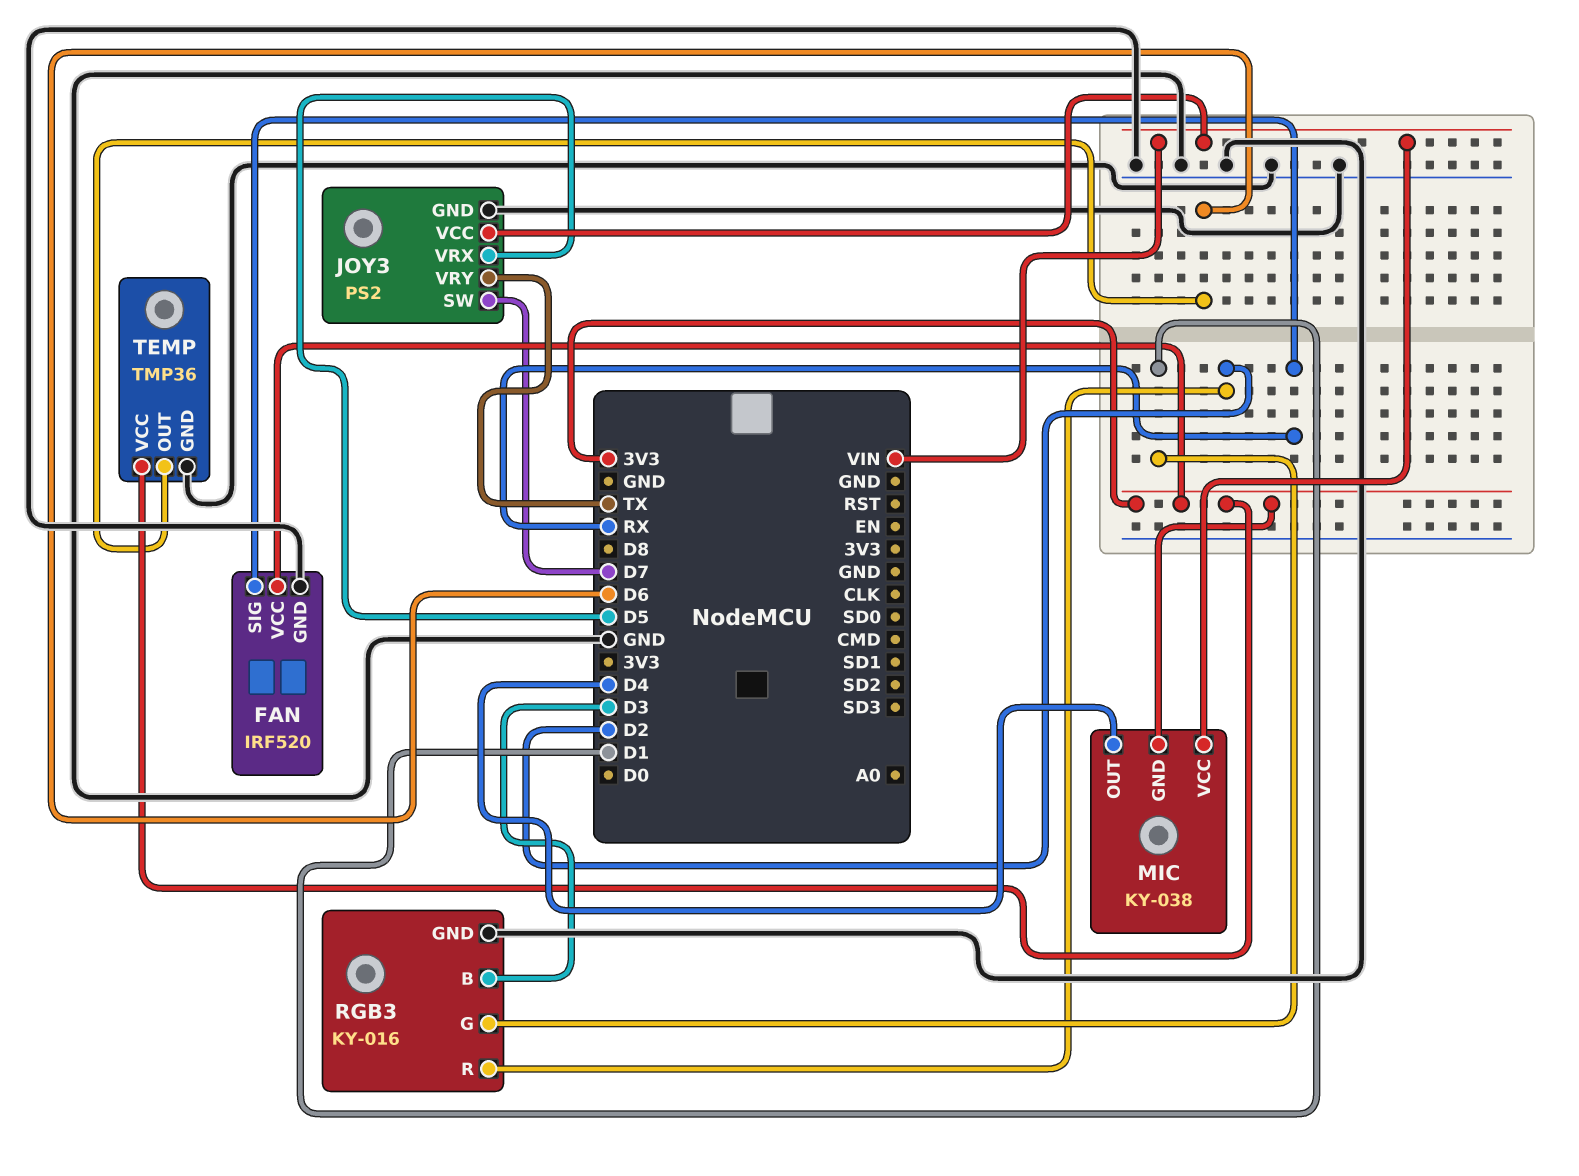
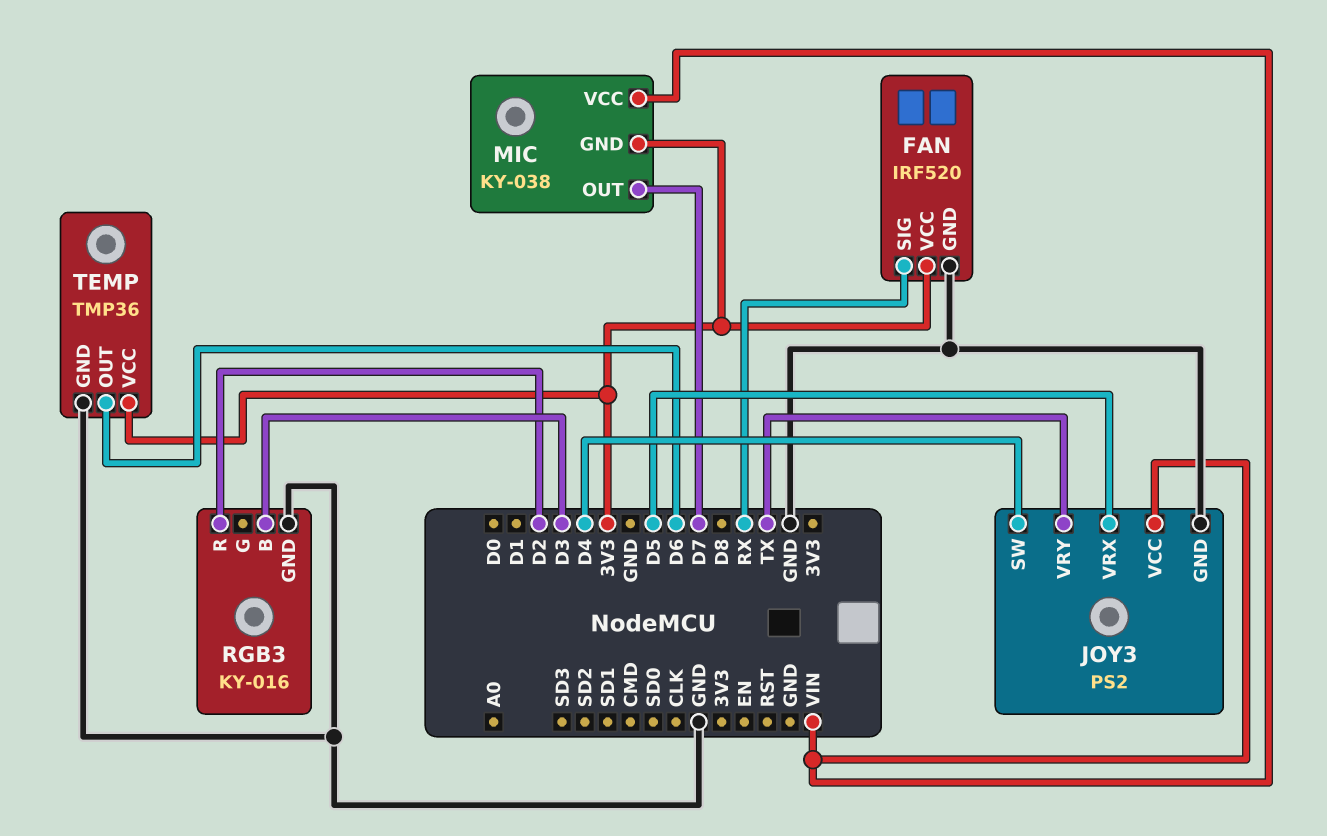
JOY3 pin SW: D7 -> D4
MIC pin OUT: D4 -> D7
RGB3 pin G: D1 -> none

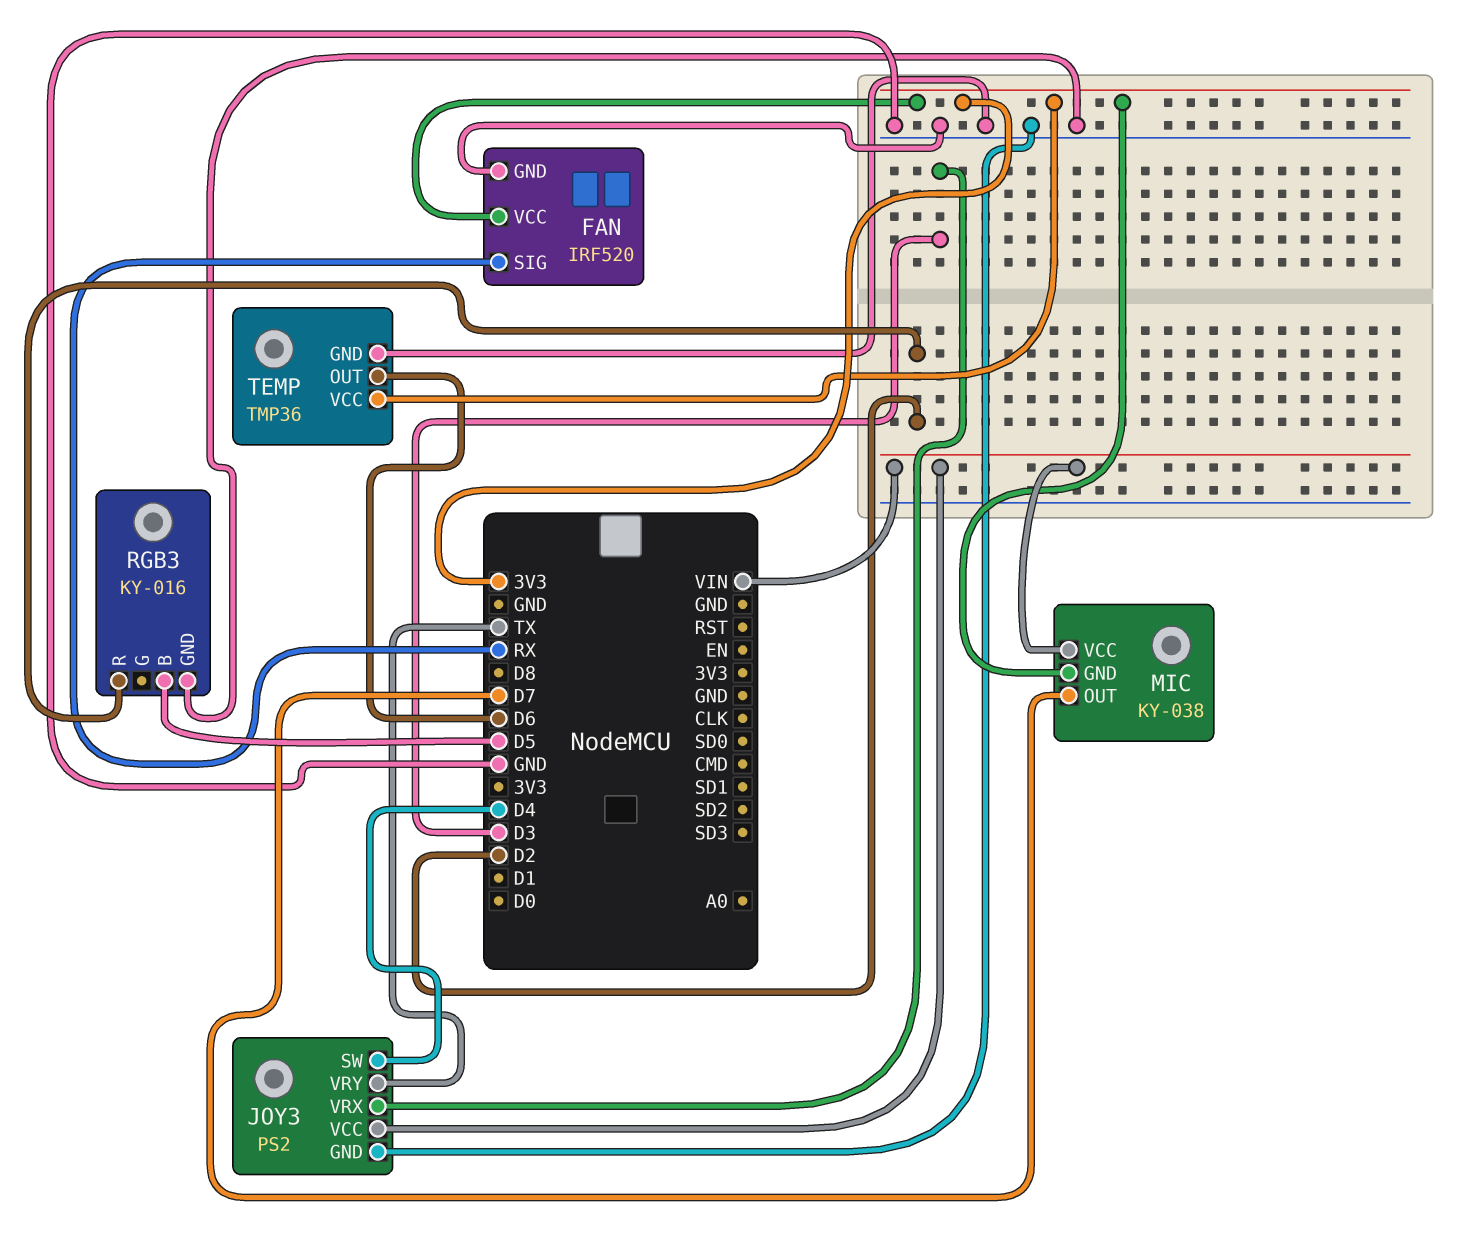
JOY3 pin VRX: D5 -> D3
RGB3 pin B: D3 -> D5

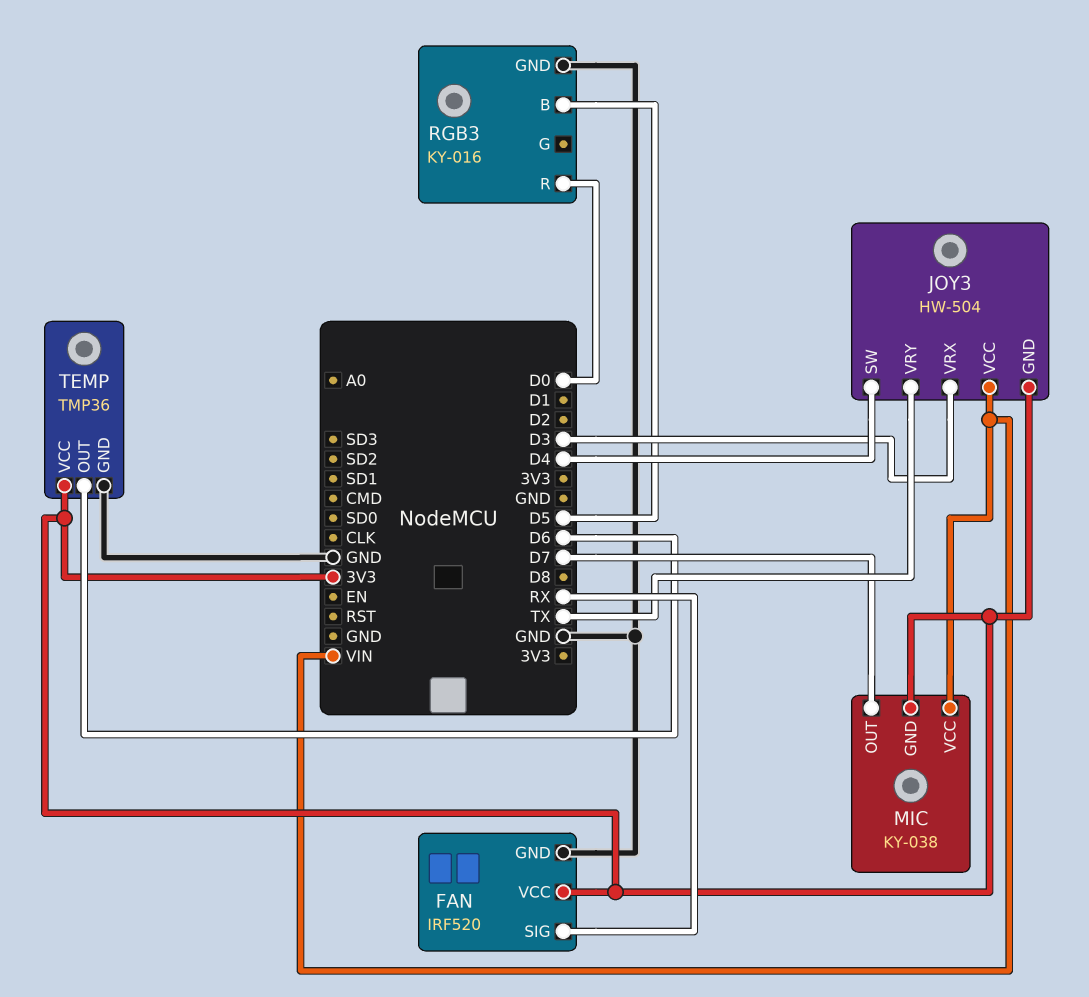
JOY3: PS2 -> HW-504
JOY3 pin GND: GND -> 3V3
RGB3 pin R: D2 -> D0

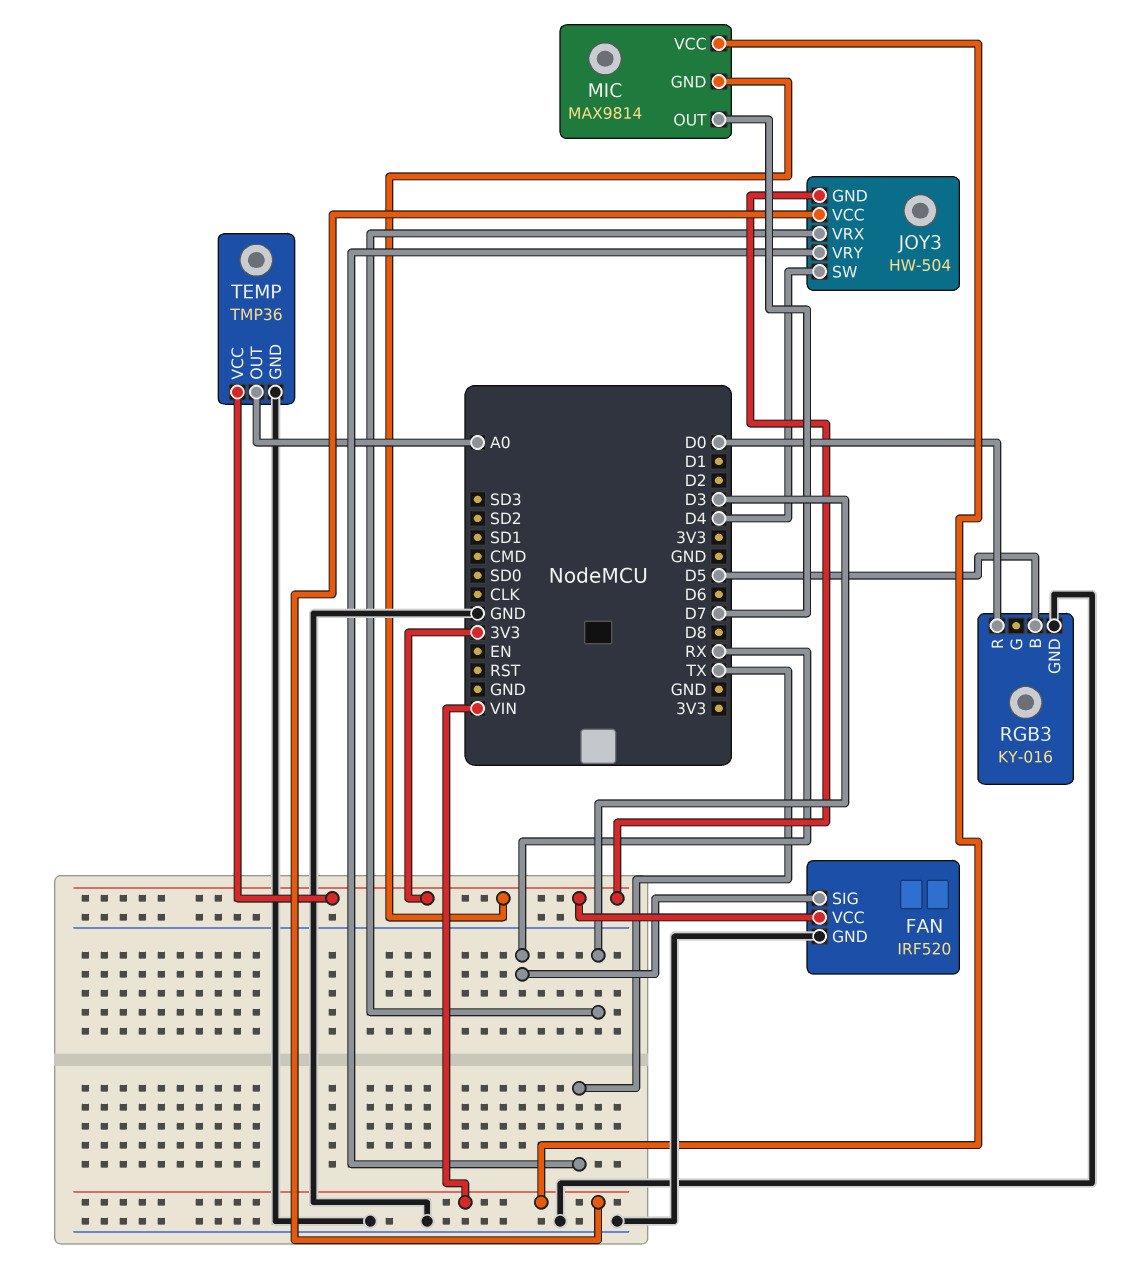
MIC: KY-038 -> MAX9814
TEMP pin OUT: D6 -> A0

